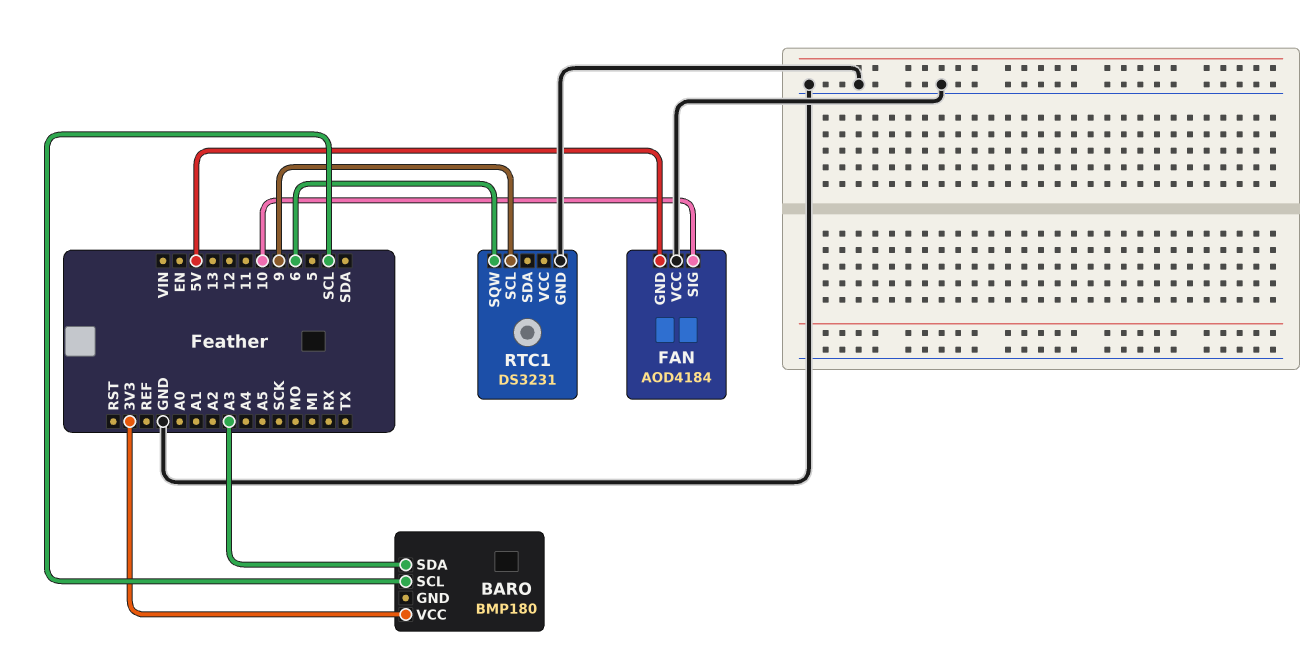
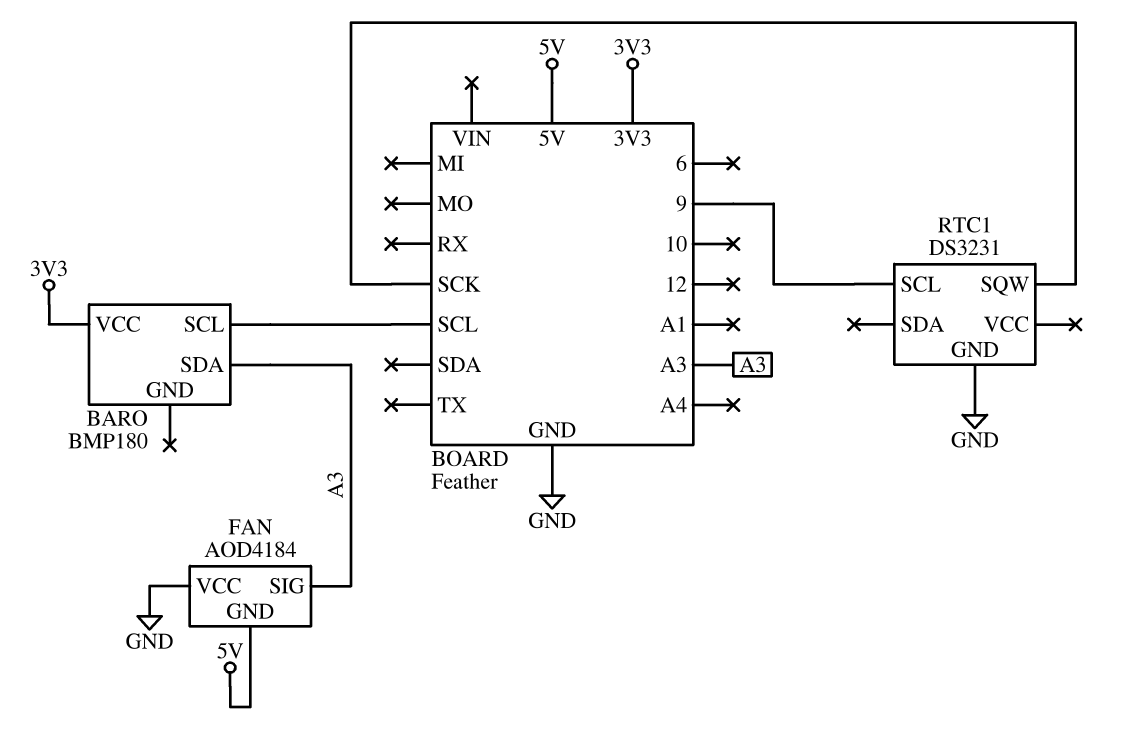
FAN pin SIG: 10 -> A3
RTC1 pin SQW: 6 -> SCK

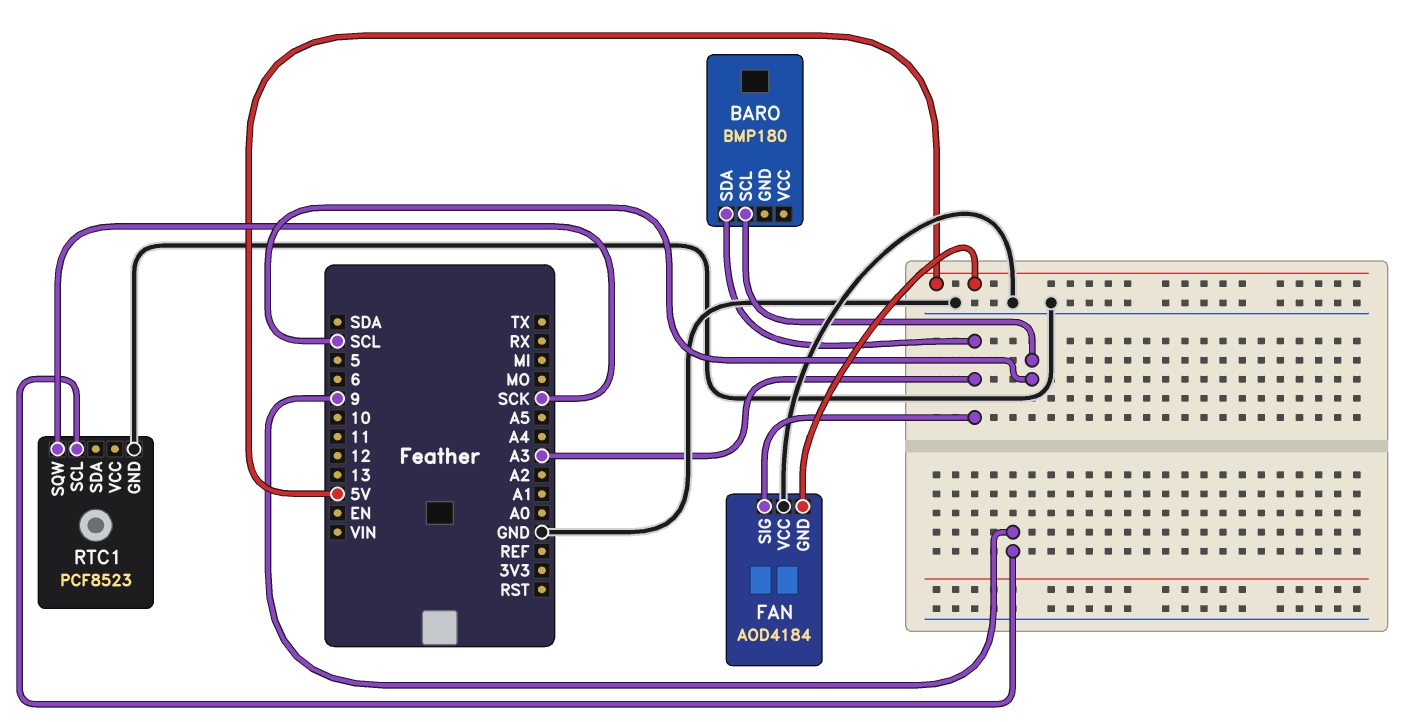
BARO pin VCC: 3V3 -> none
RTC1: DS3231 -> PCF8523

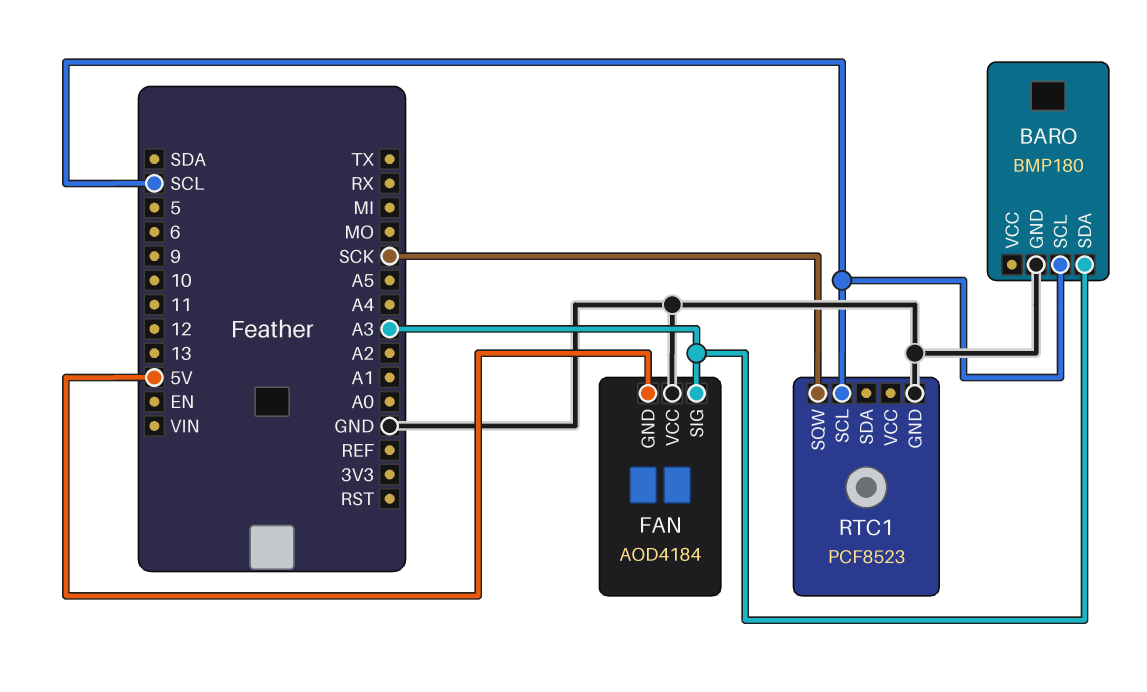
BARO pin GND: none -> GND
RTC1 pin SCL: 9 -> SCL

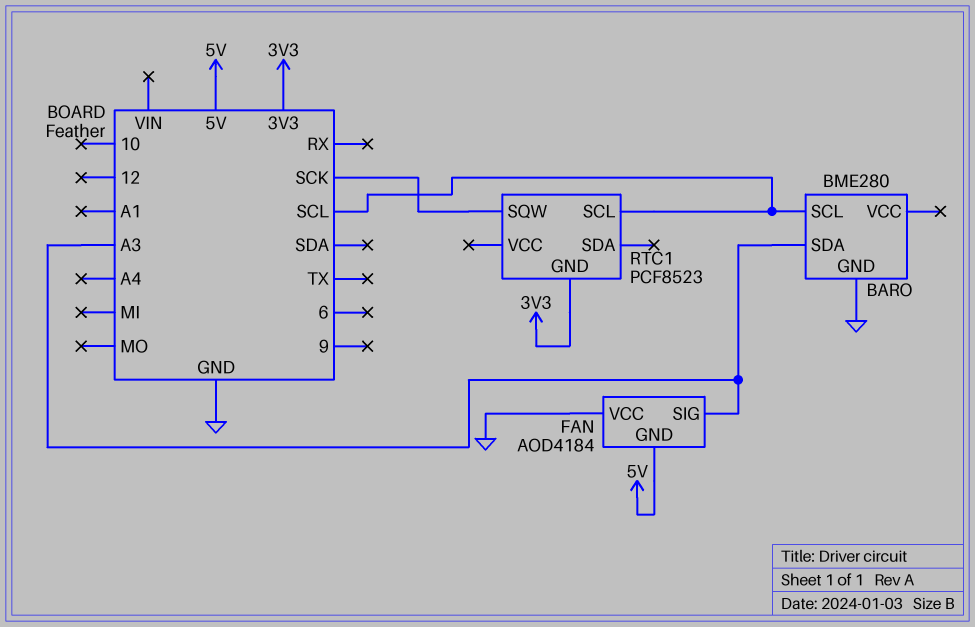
BARO: BMP180 -> BME280
RTC1 pin GND: GND -> 3V3

